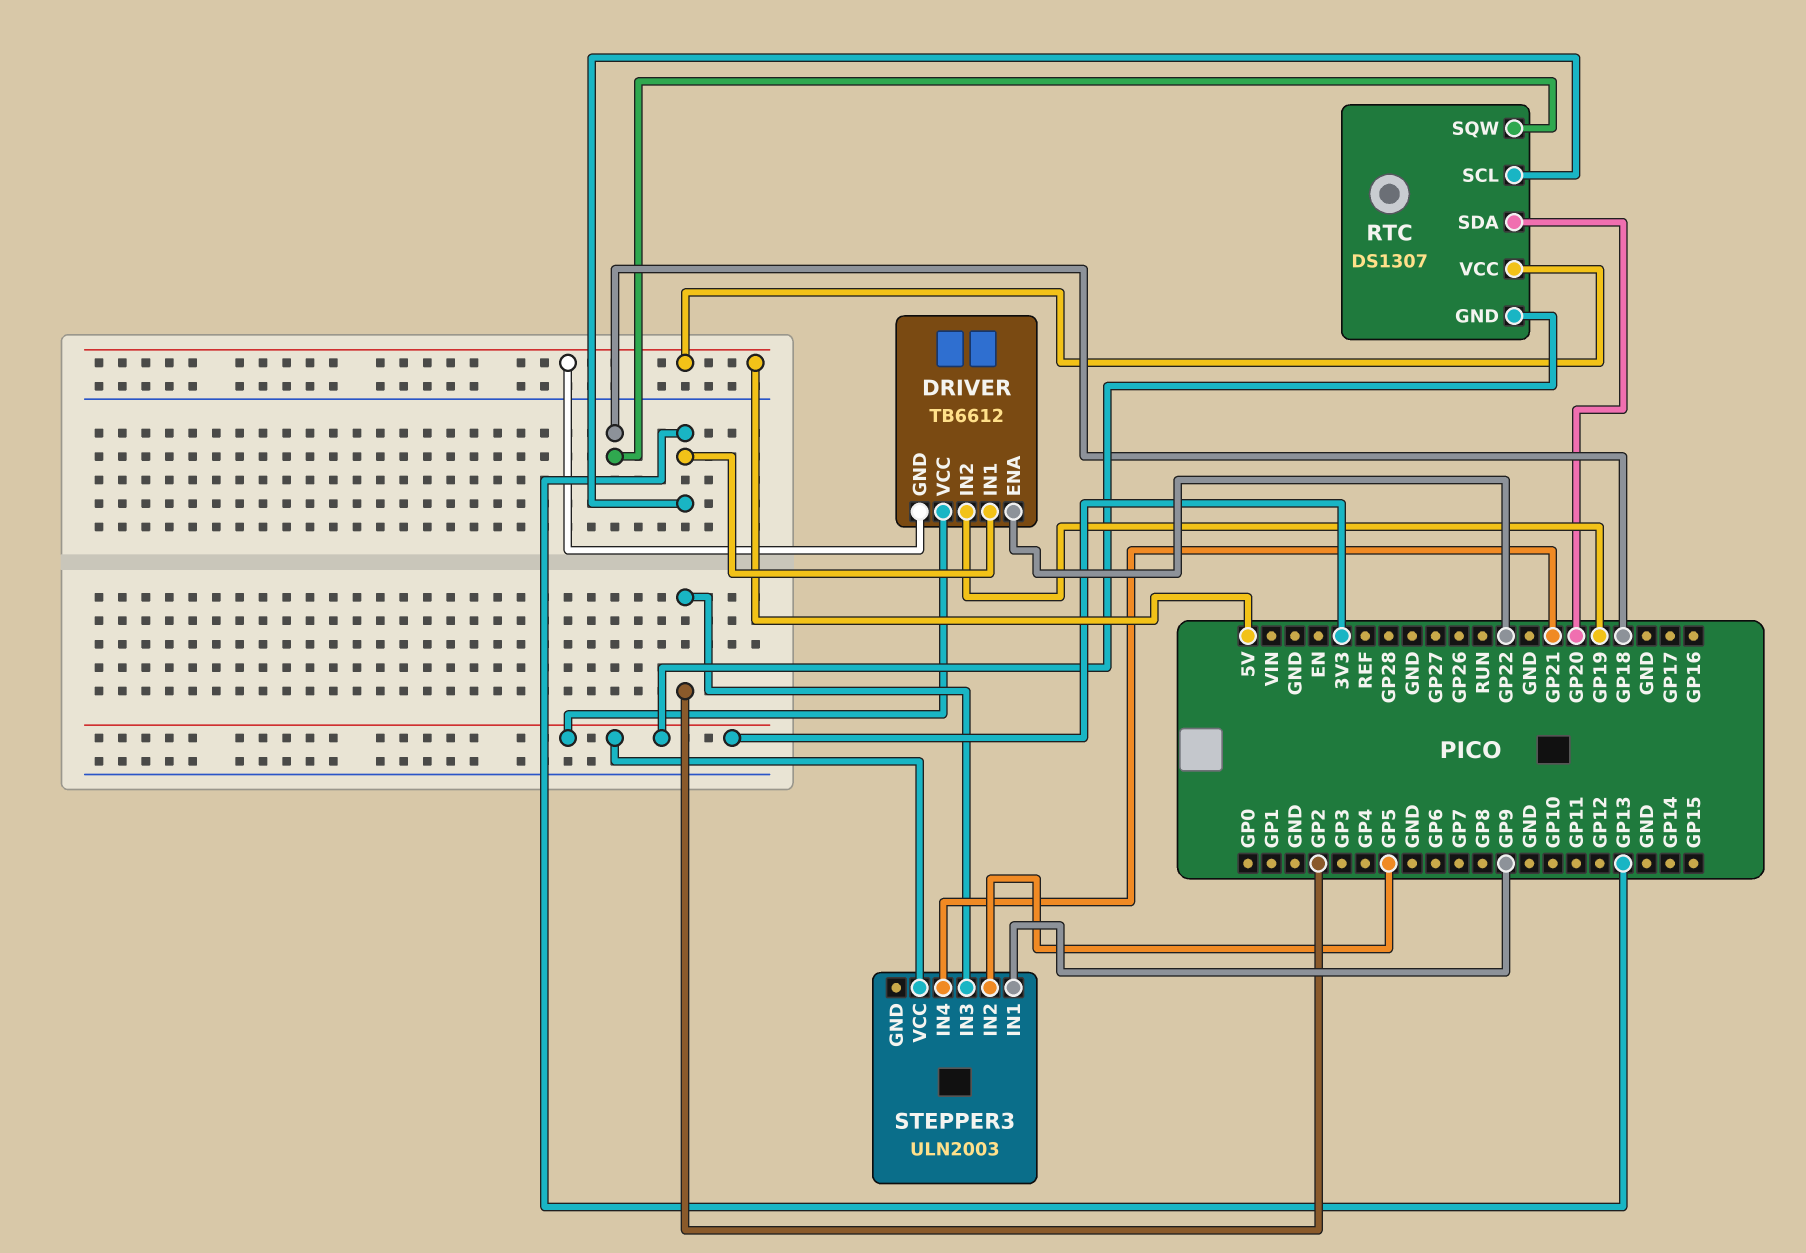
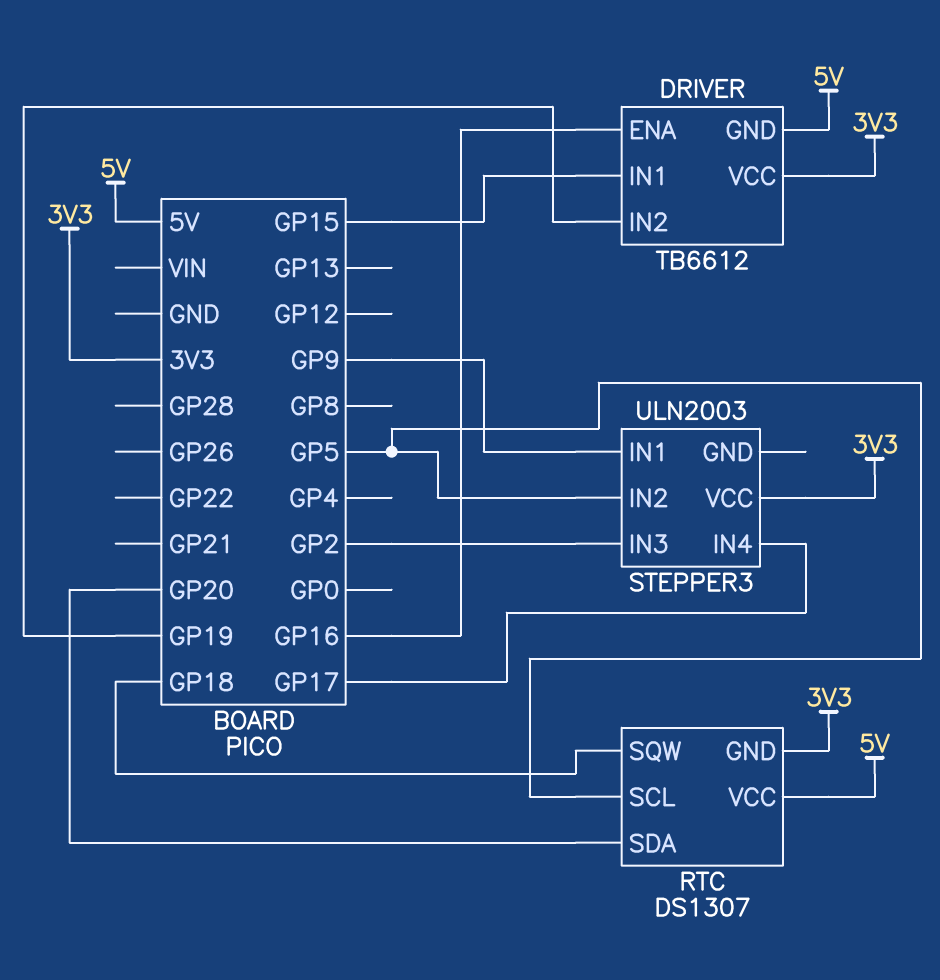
DRIVER pin ENA: GP22 -> GP16
DRIVER pin IN1: GP13 -> GP15
RTC pin SCL: GP13 -> GP5
STEPPER3 pin IN4: GP21 -> GP17

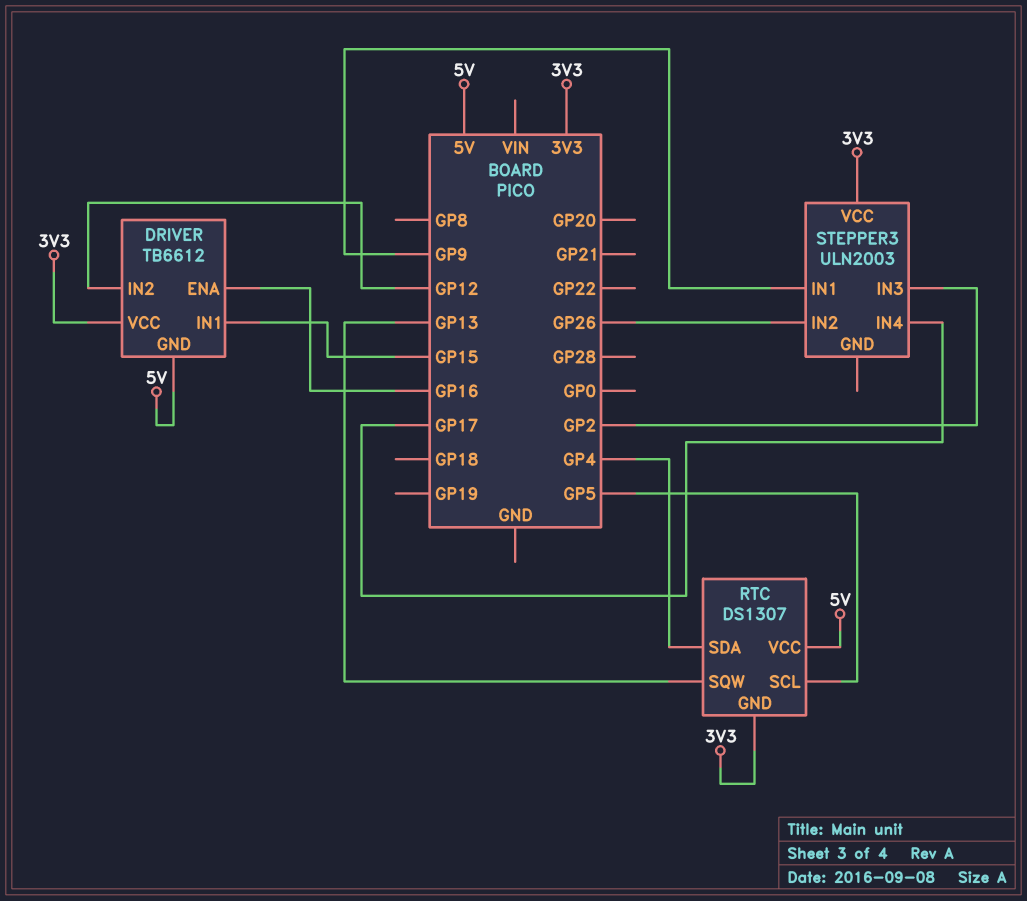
DRIVER pin IN2: GP19 -> GP12
RTC pin SDA: GP20 -> GP4
RTC pin SQW: GP18 -> GP13
STEPPER3 pin IN2: GP5 -> GP26

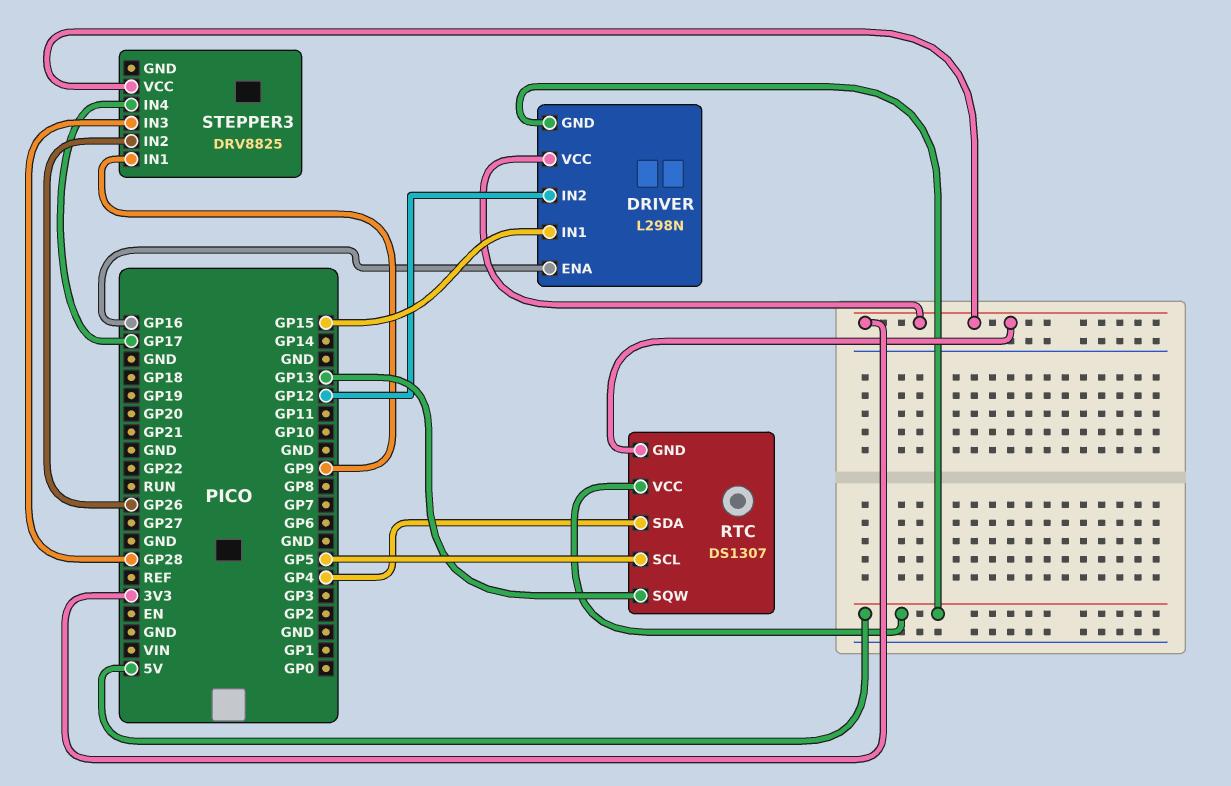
DRIVER: TB6612 -> L298N
STEPPER3: ULN2003 -> DRV8825
STEPPER3 pin IN3: GP2 -> GP28

